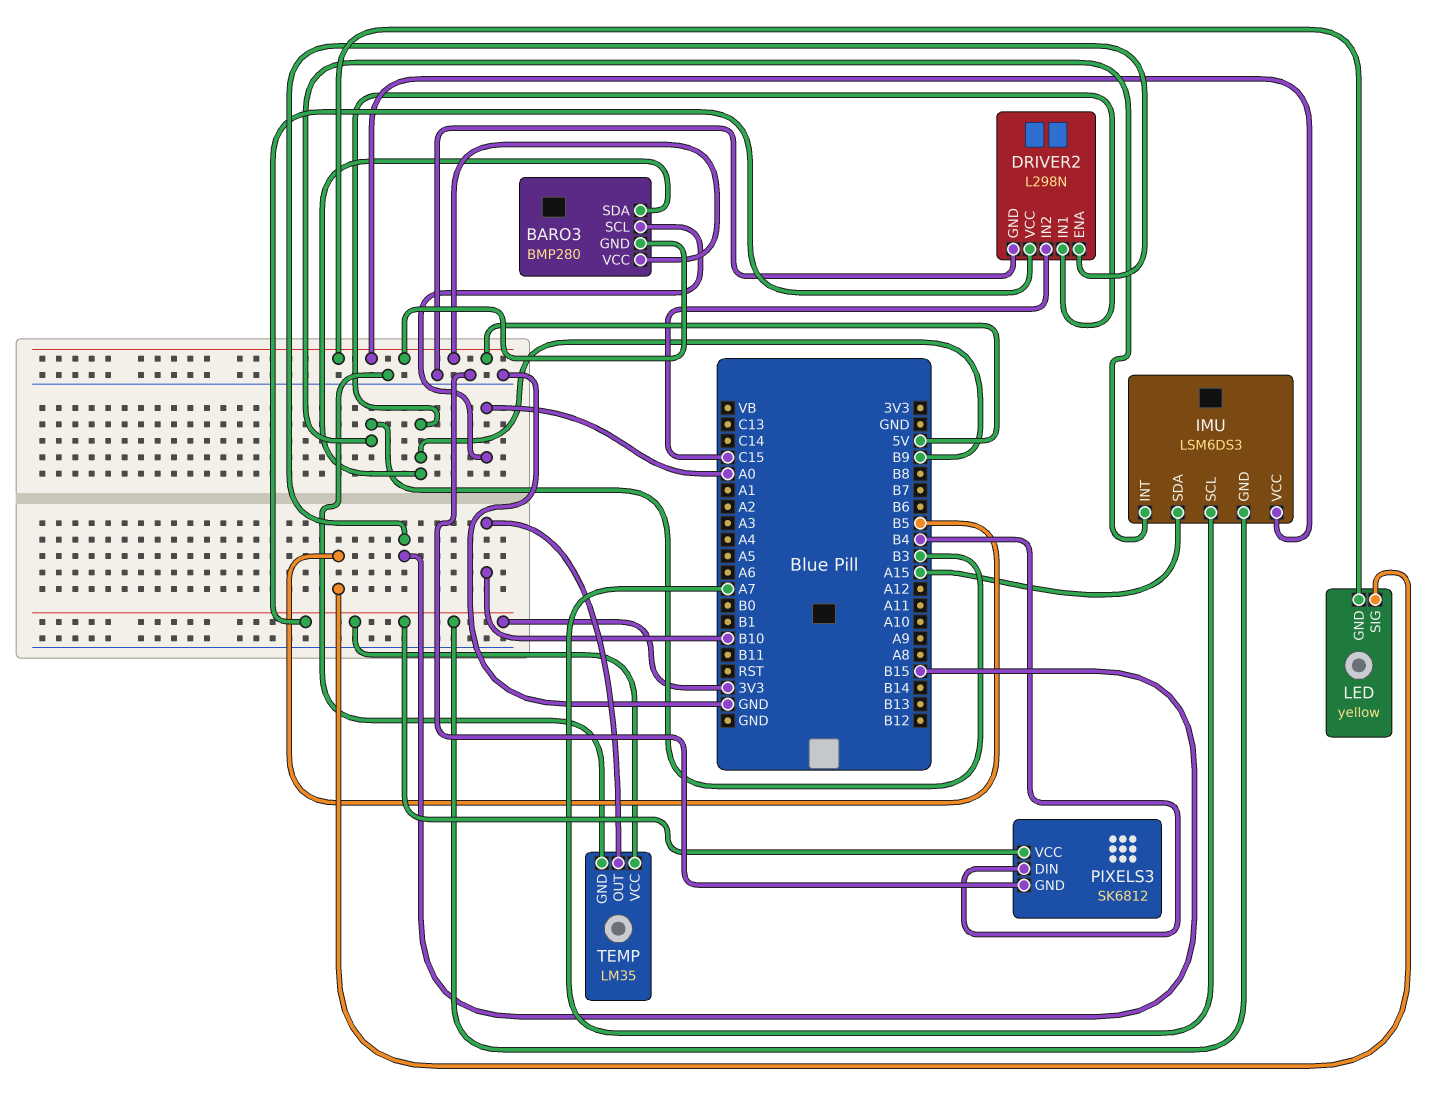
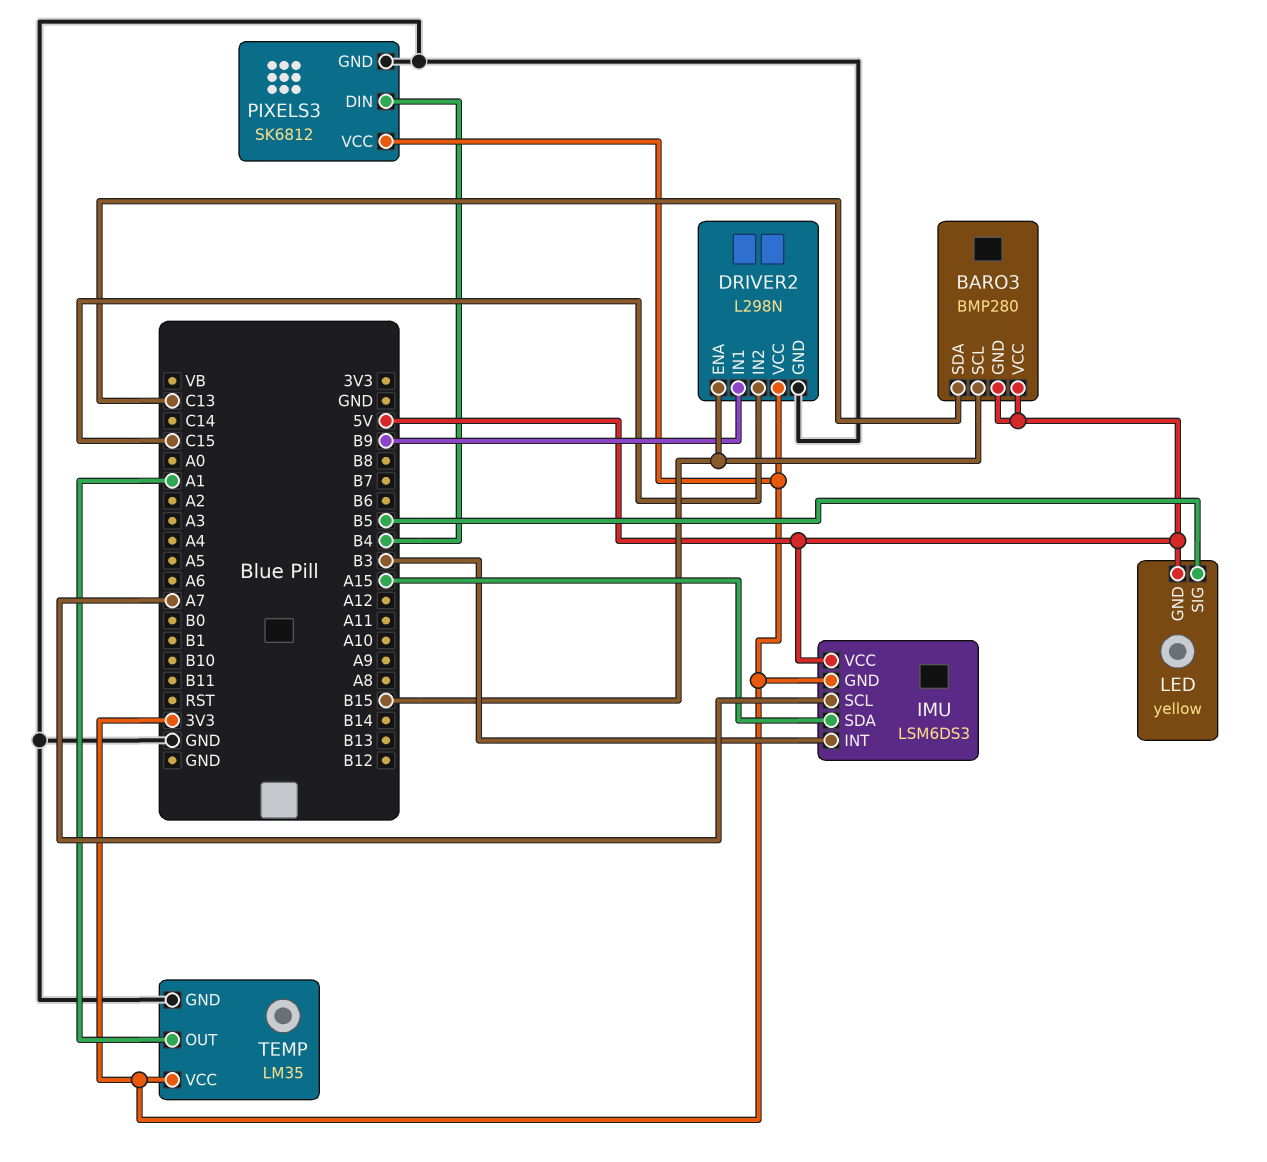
BARO3 pin SCL: A0 -> B15
BARO3 pin SDA: B9 -> C13
TEMP pin OUT: B10 -> A1

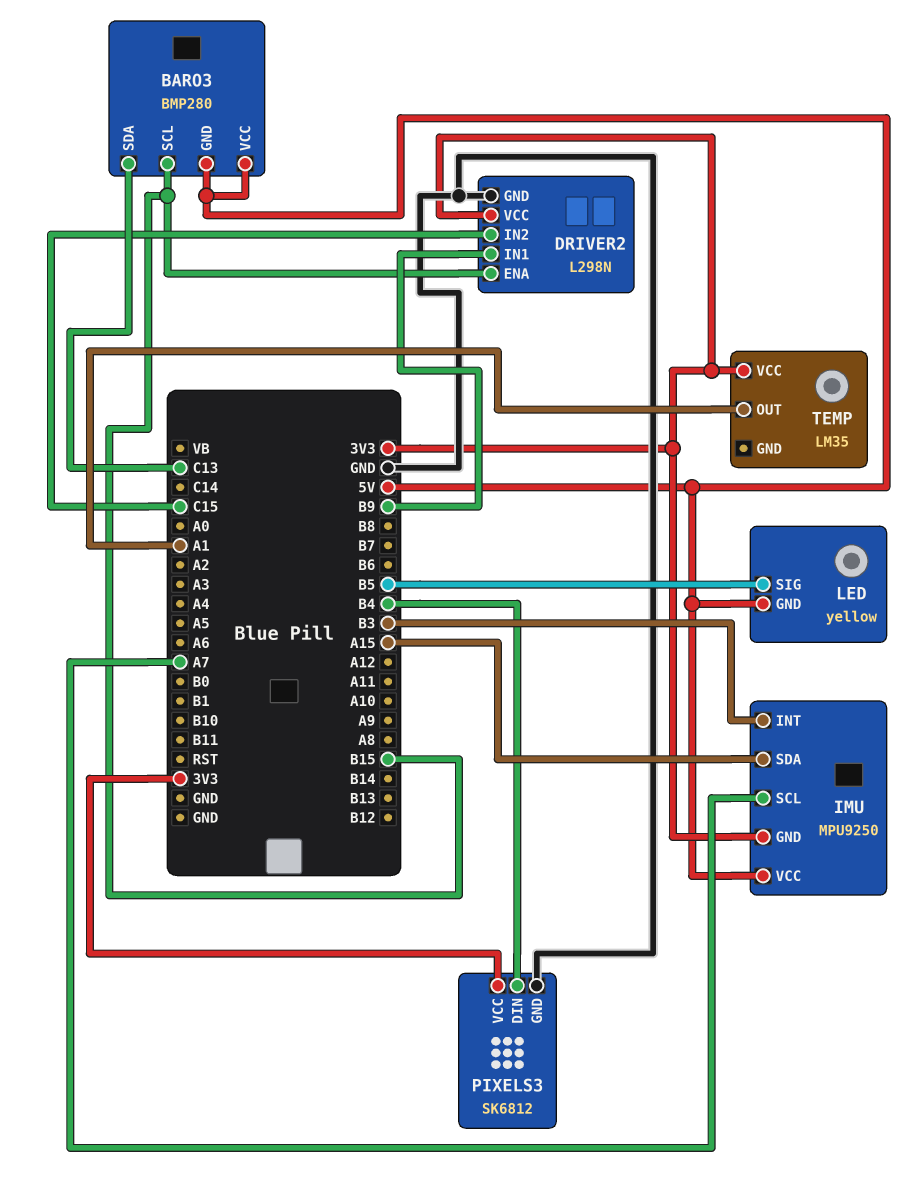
IMU: LSM6DS3 -> MPU9250
TEMP pin GND: GND -> none

